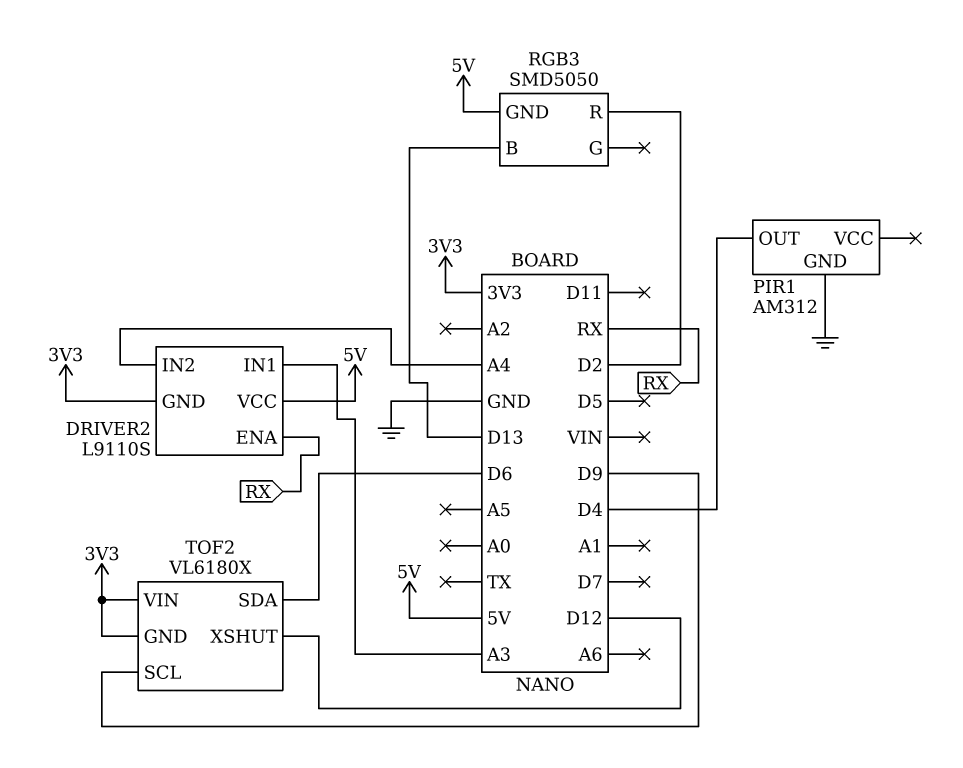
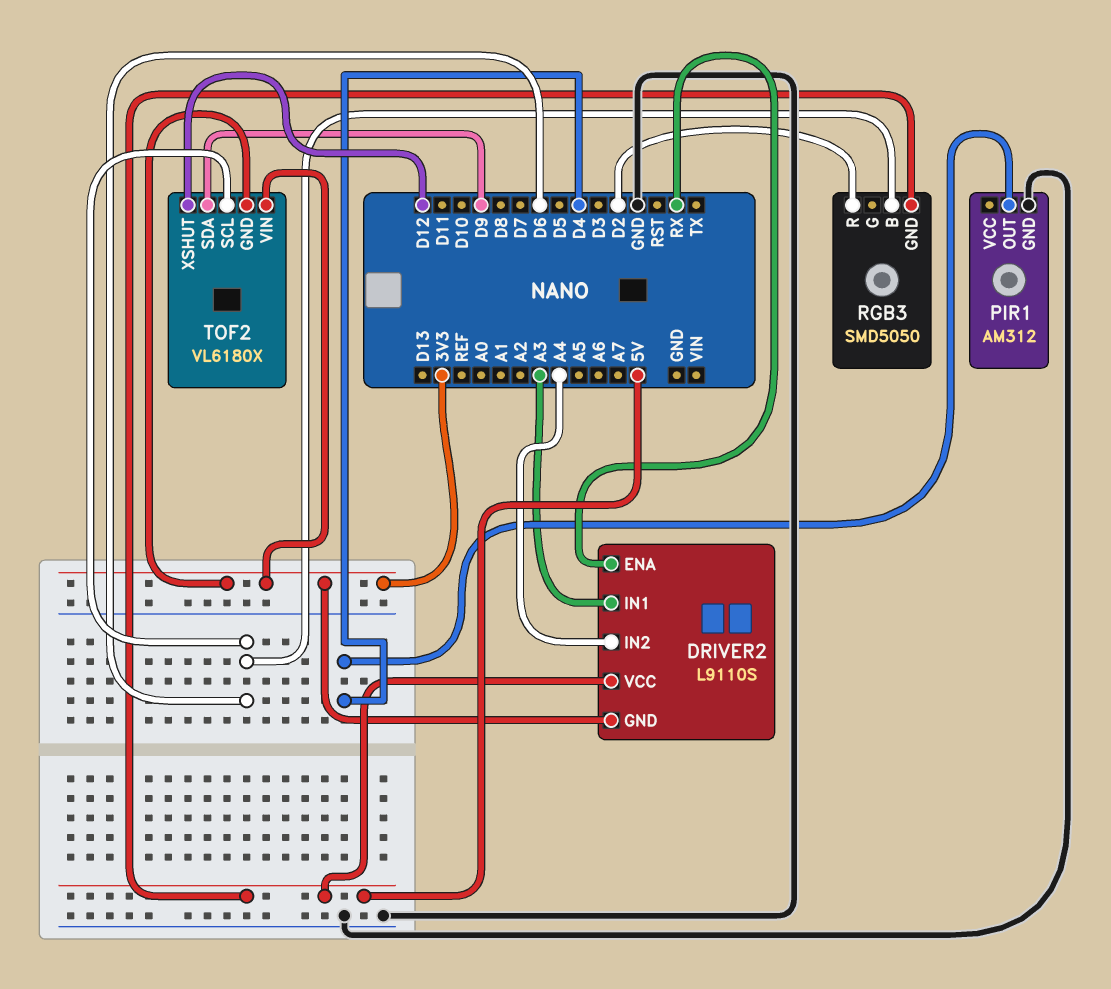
RGB3 pin B: D13 -> D6
TOF2 pin SCL: D9 -> D6
TOF2 pin SDA: D6 -> D9

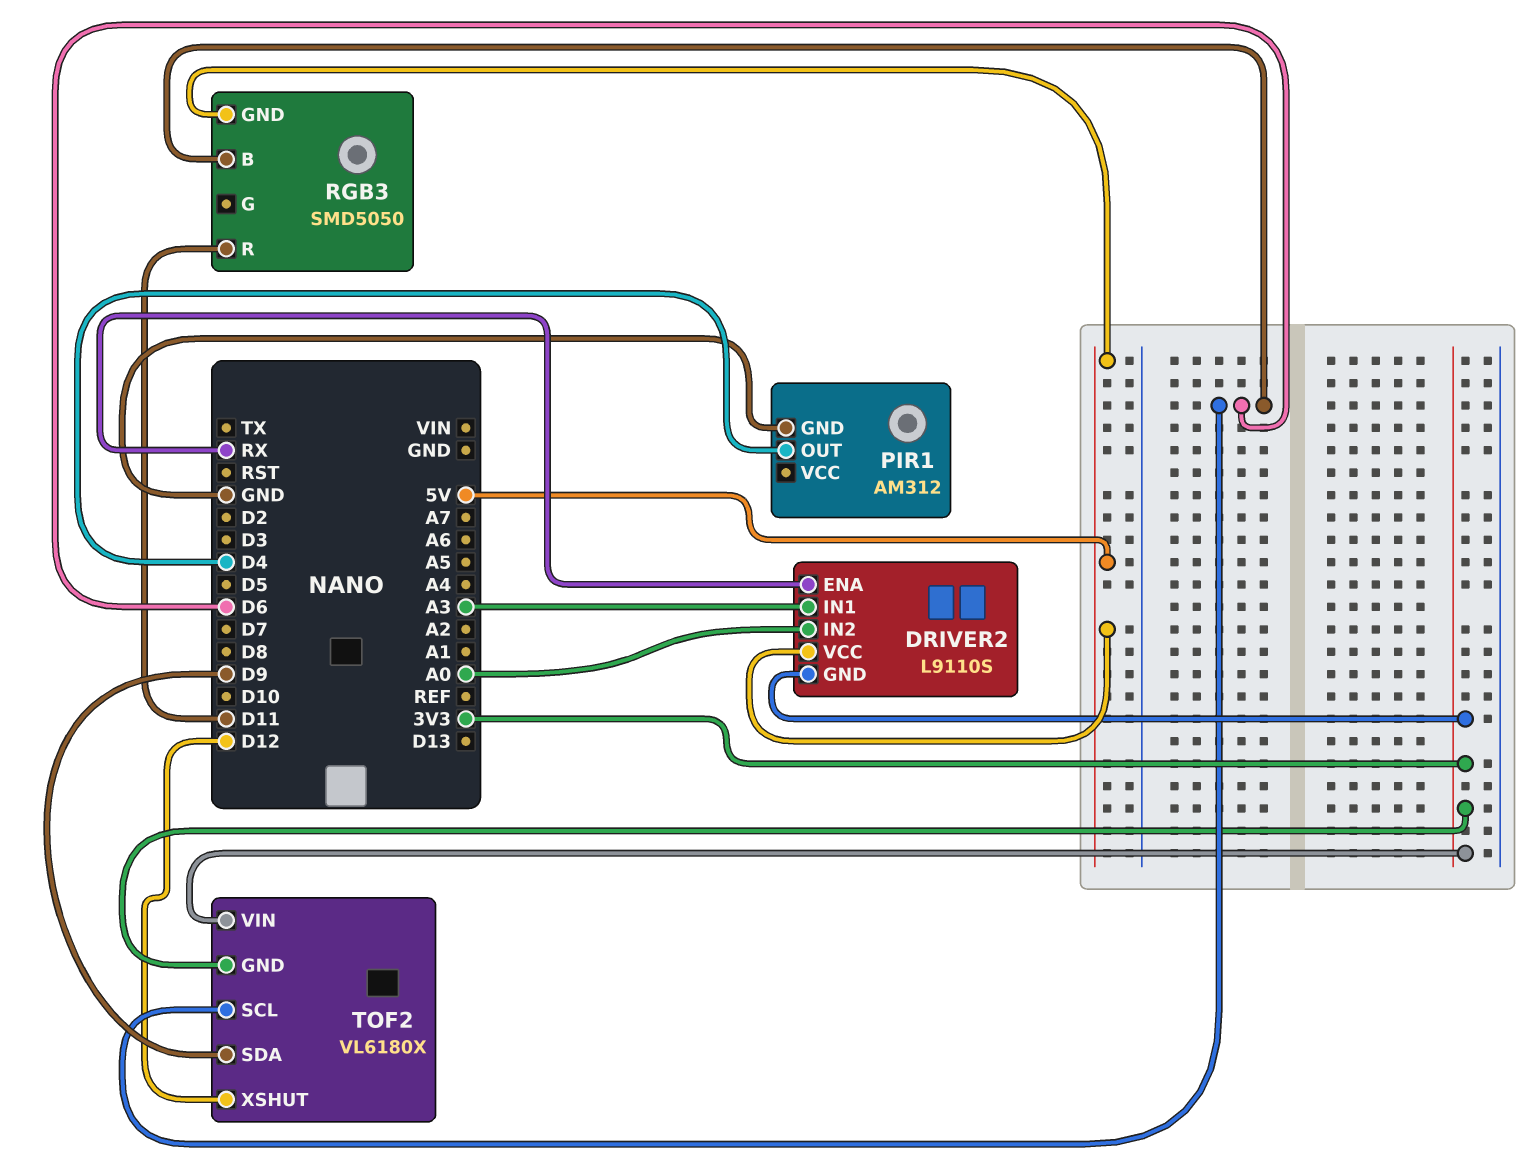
DRIVER2 pin IN2: A4 -> A0
RGB3 pin R: D2 -> D11

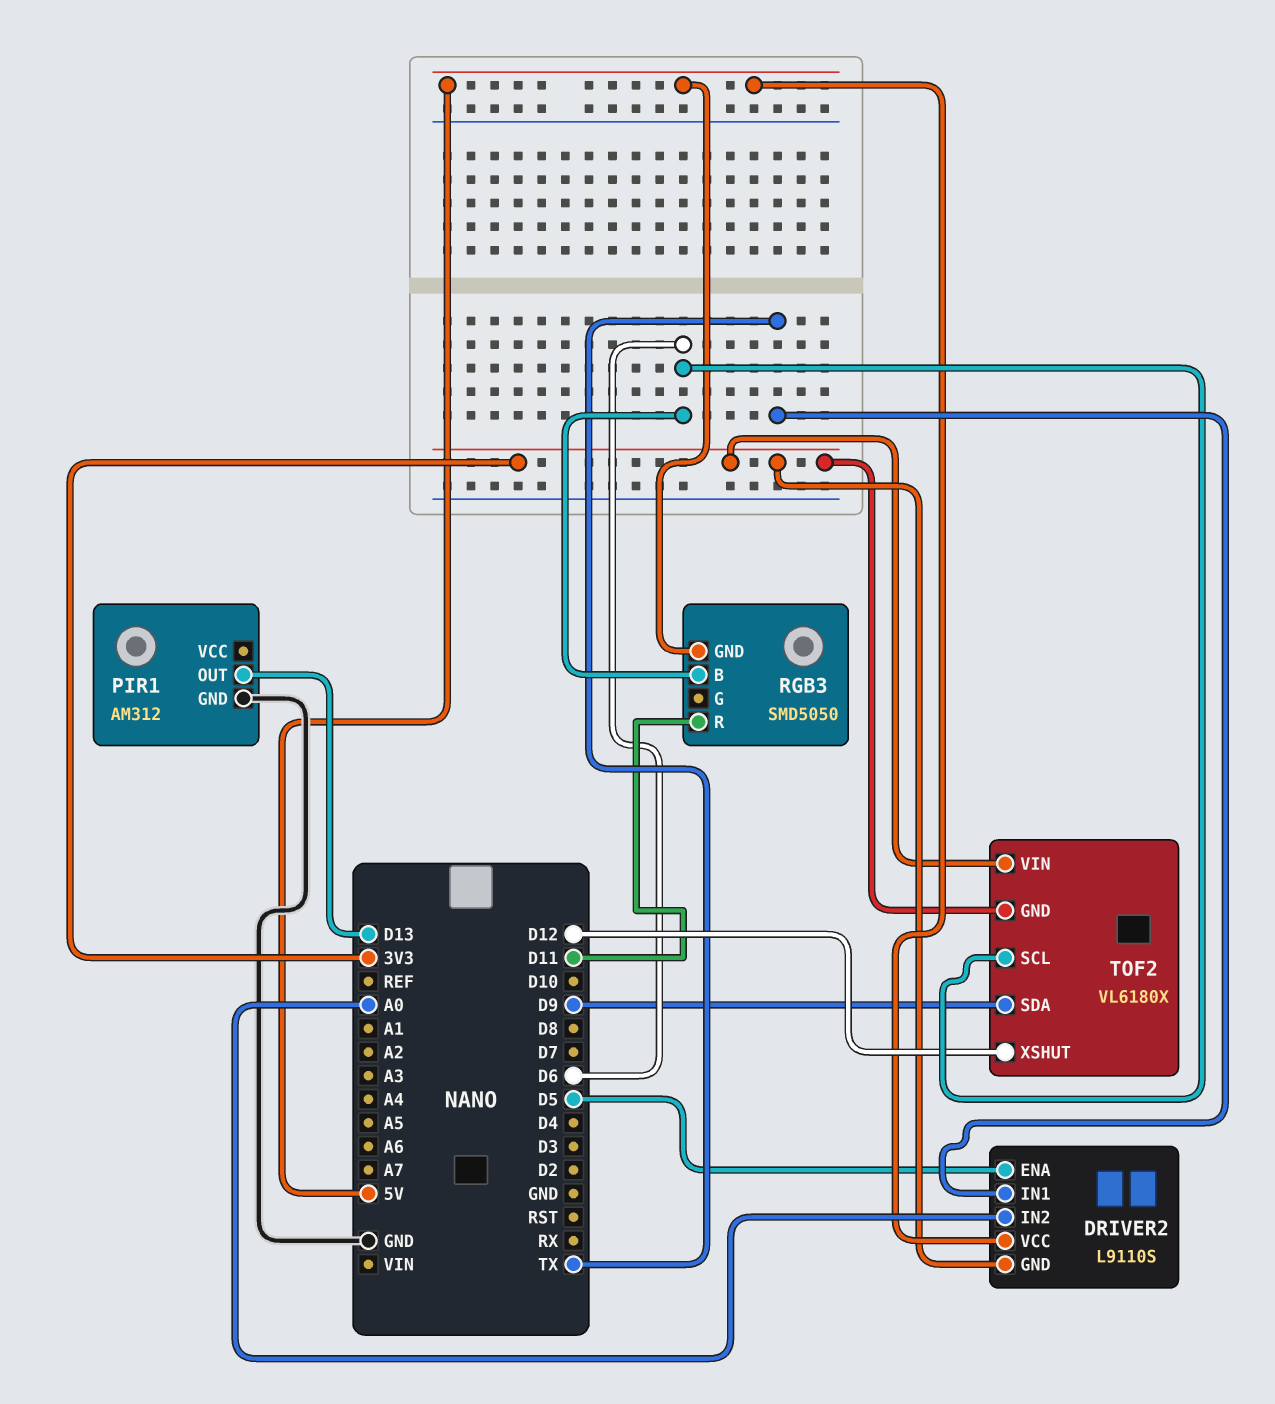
DRIVER2 pin ENA: RX -> D5
DRIVER2 pin IN1: A3 -> TX
PIR1 pin OUT: D4 -> D13

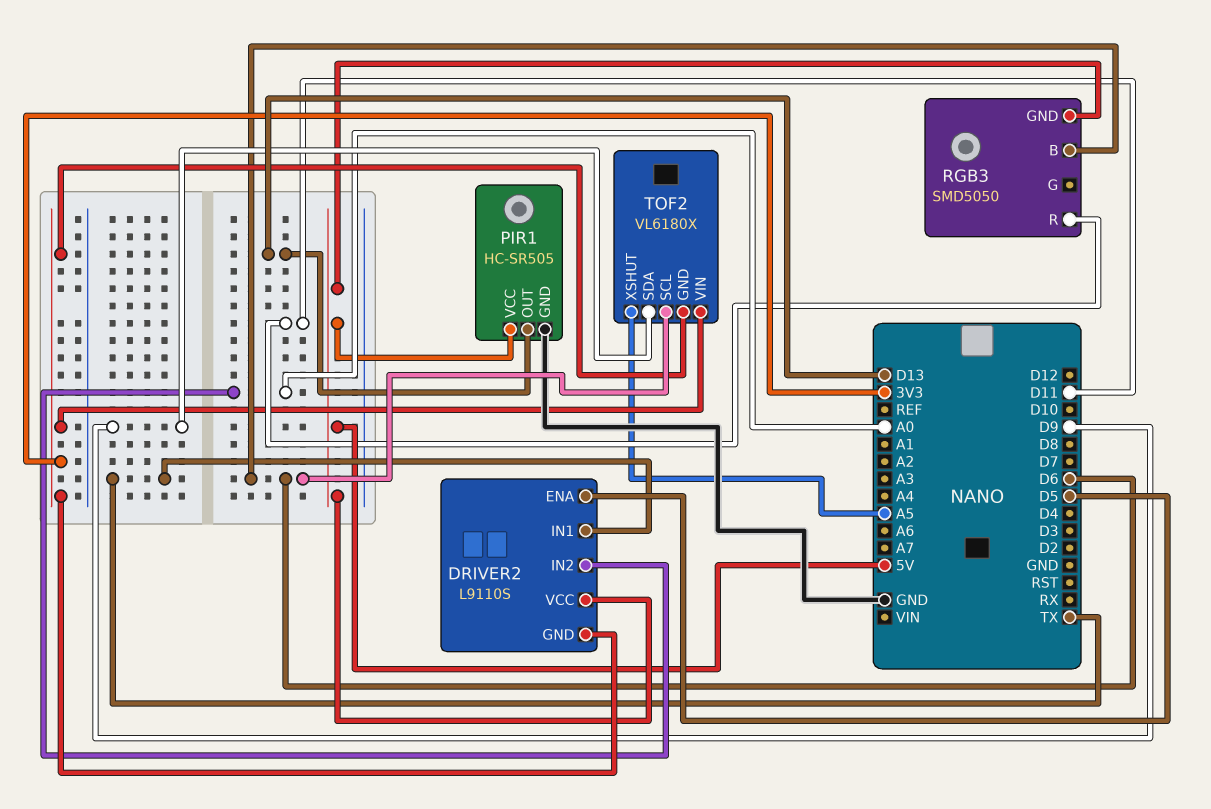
PIR1: AM312 -> HC-SR505
PIR1 pin VCC: none -> 5V
TOF2 pin XSHUT: D12 -> A5

